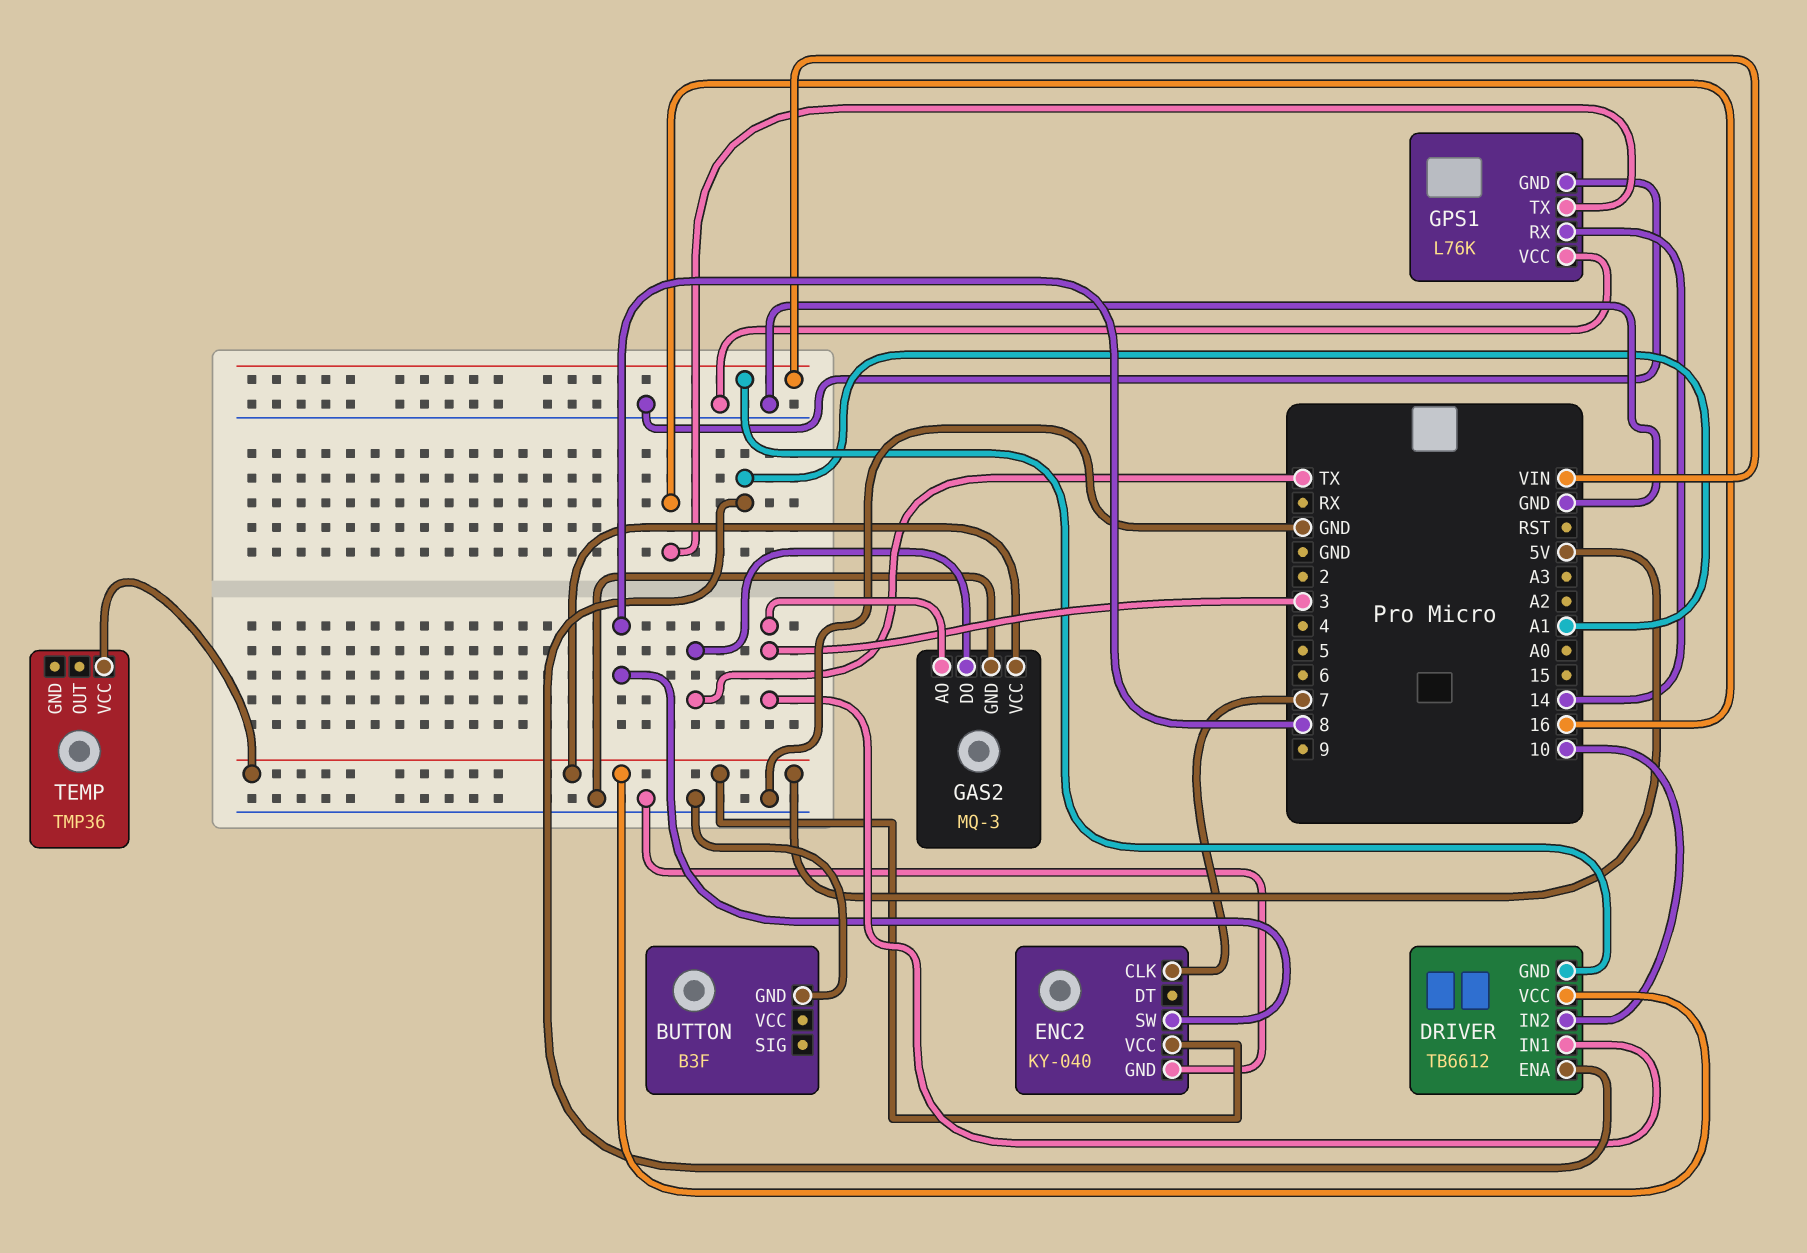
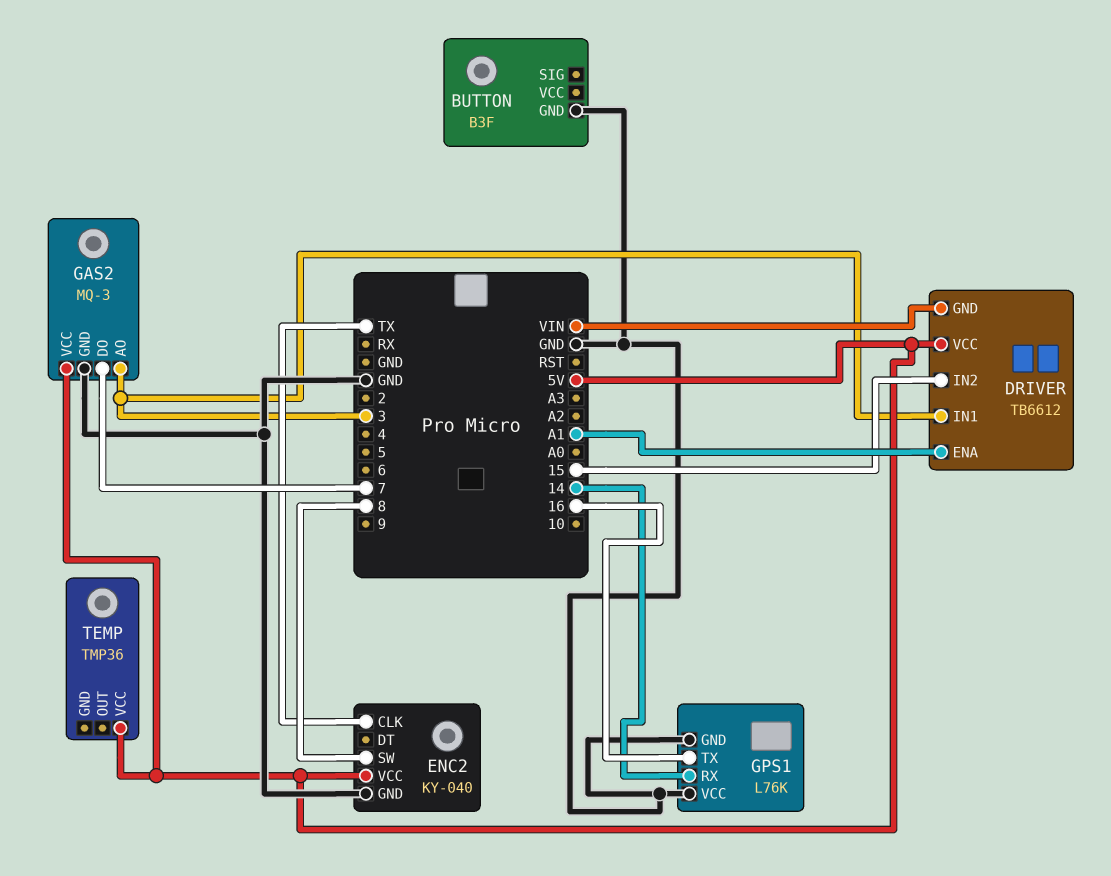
DRIVER pin IN2: 10 -> 15
ENC2 pin CLK: 7 -> TX
GAS2 pin DO: TX -> 7

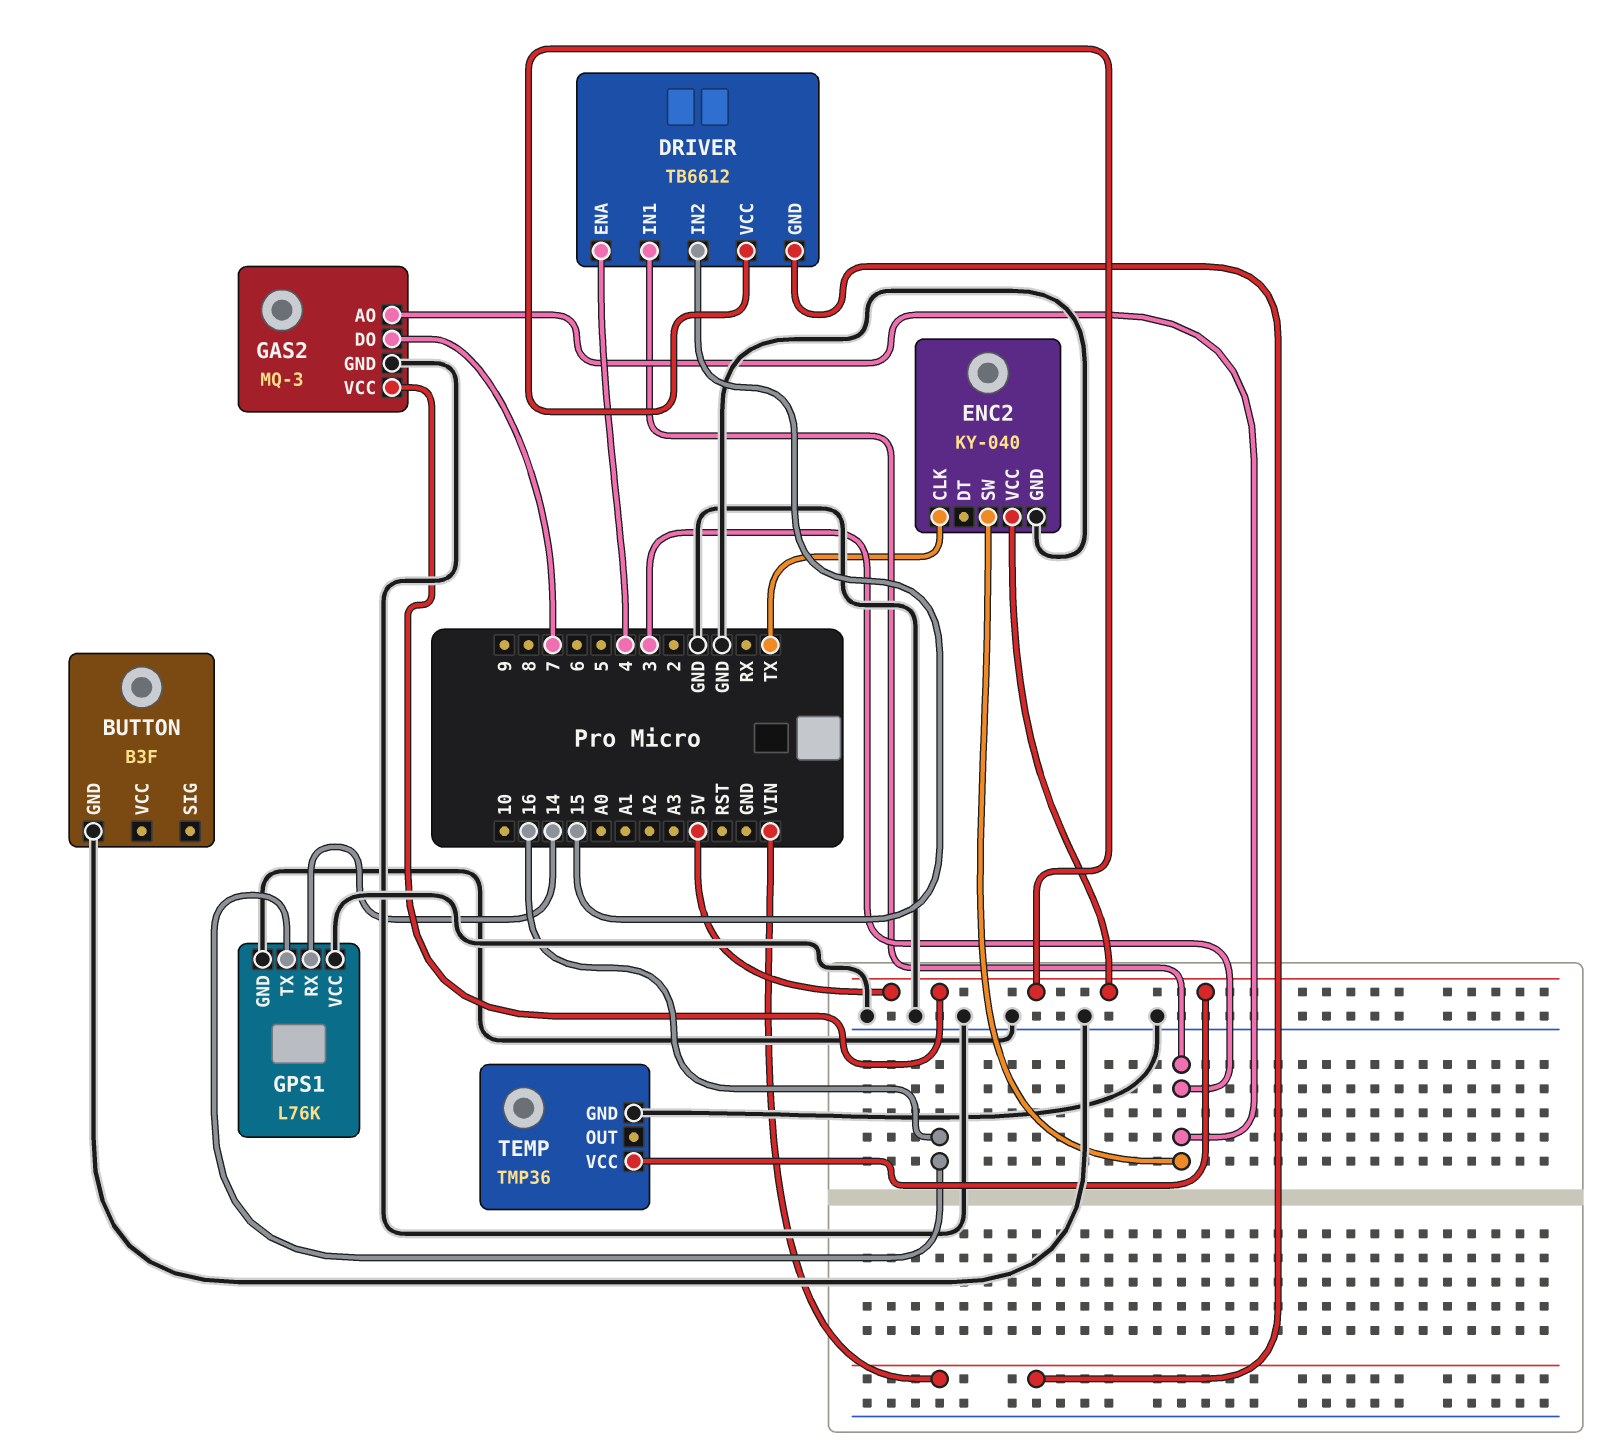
DRIVER pin ENA: A1 -> 4
ENC2 pin SW: 8 -> 3
TEMP pin GND: none -> GND

